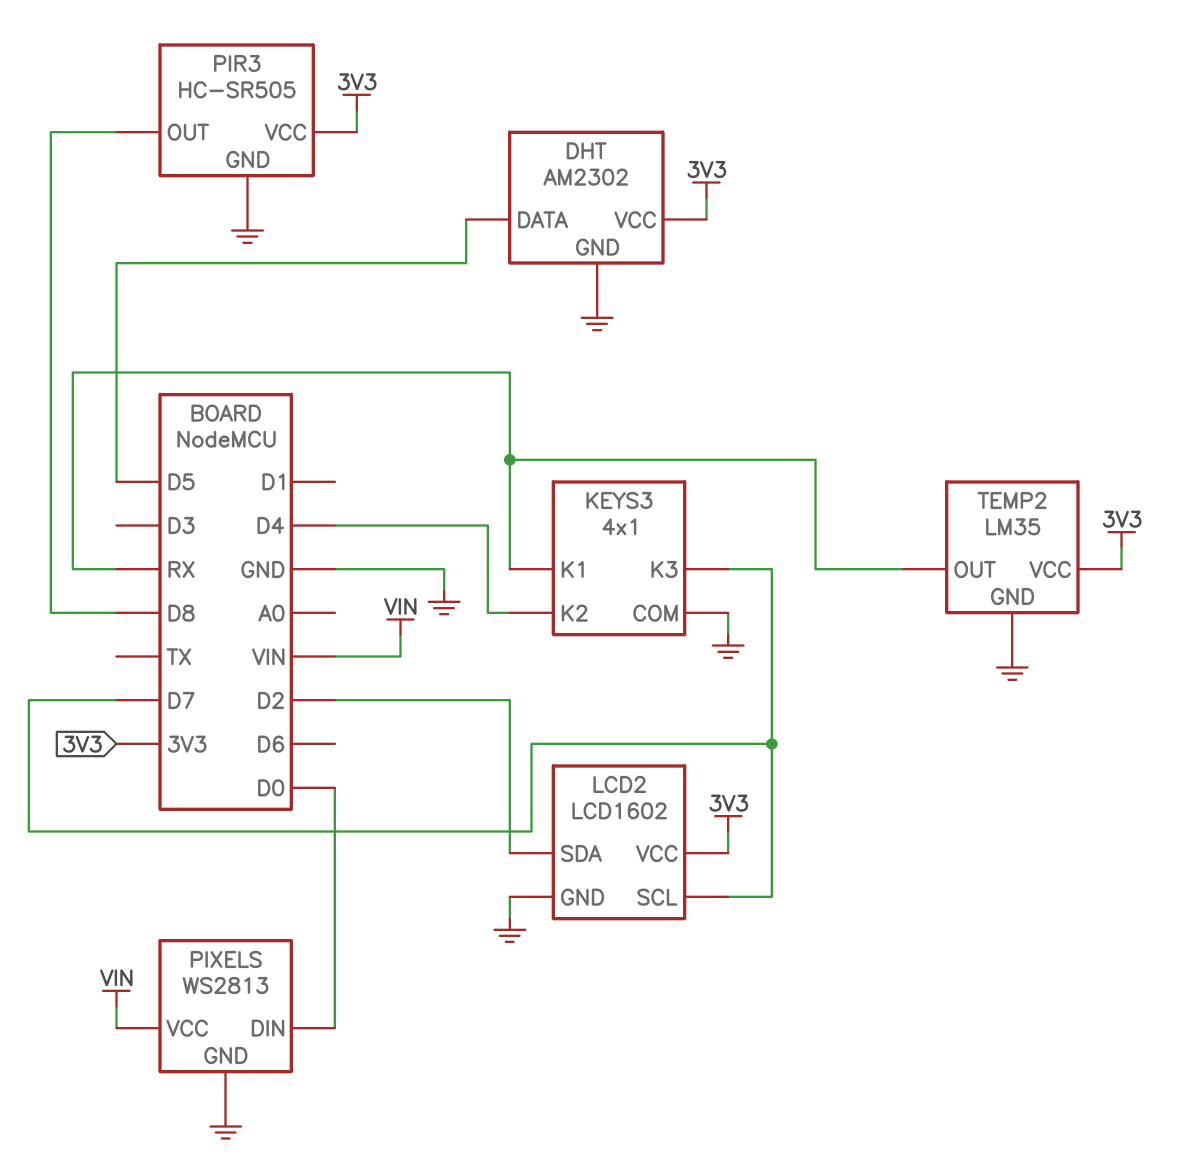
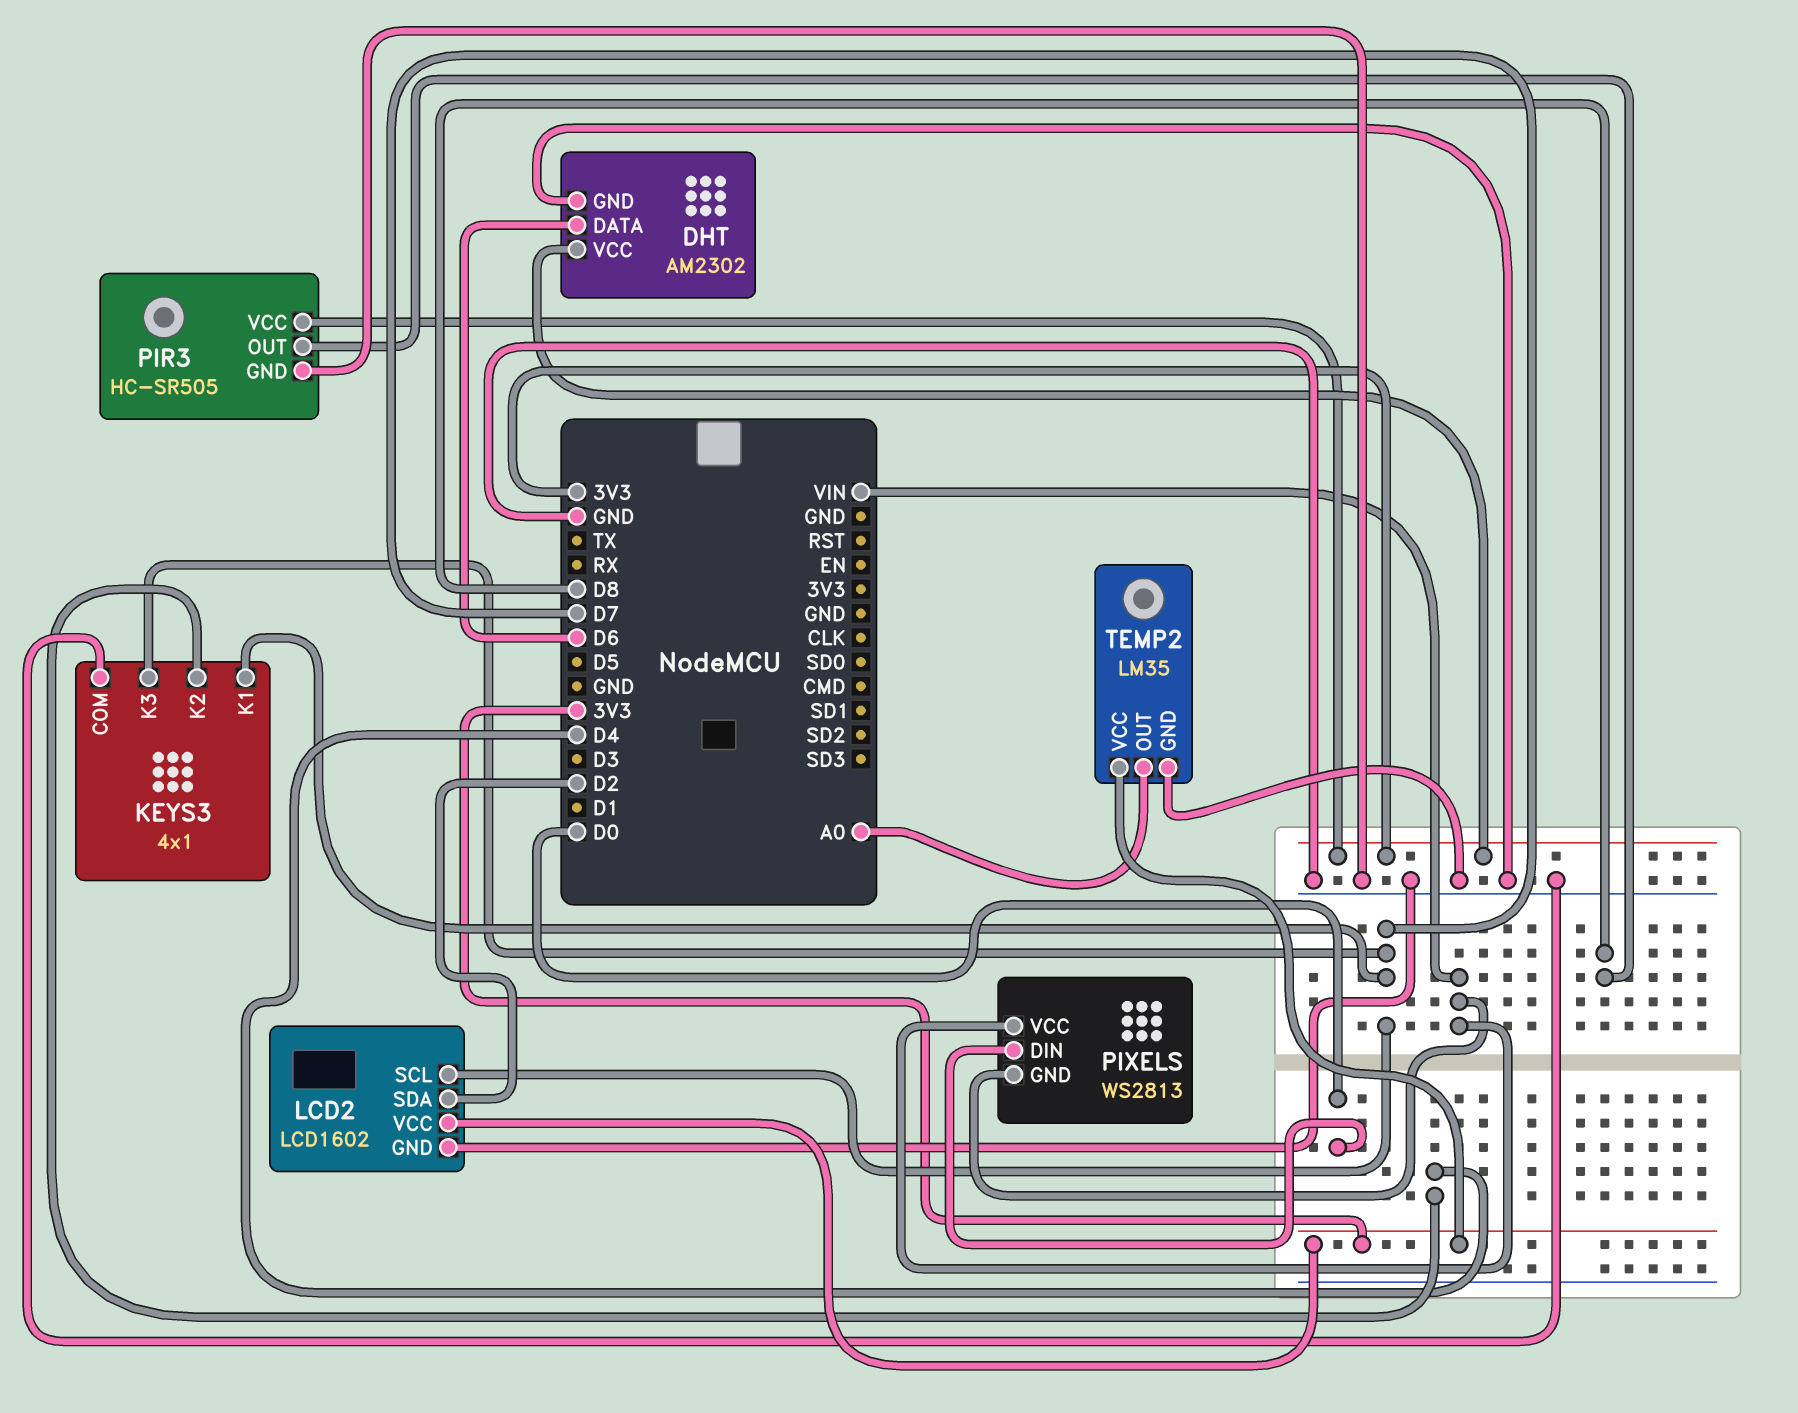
DHT pin DATA: D5 -> D6
KEYS3 pin K1: RX -> D7
PIXELS pin GND: GND -> VIN
TEMP2 pin OUT: RX -> A0

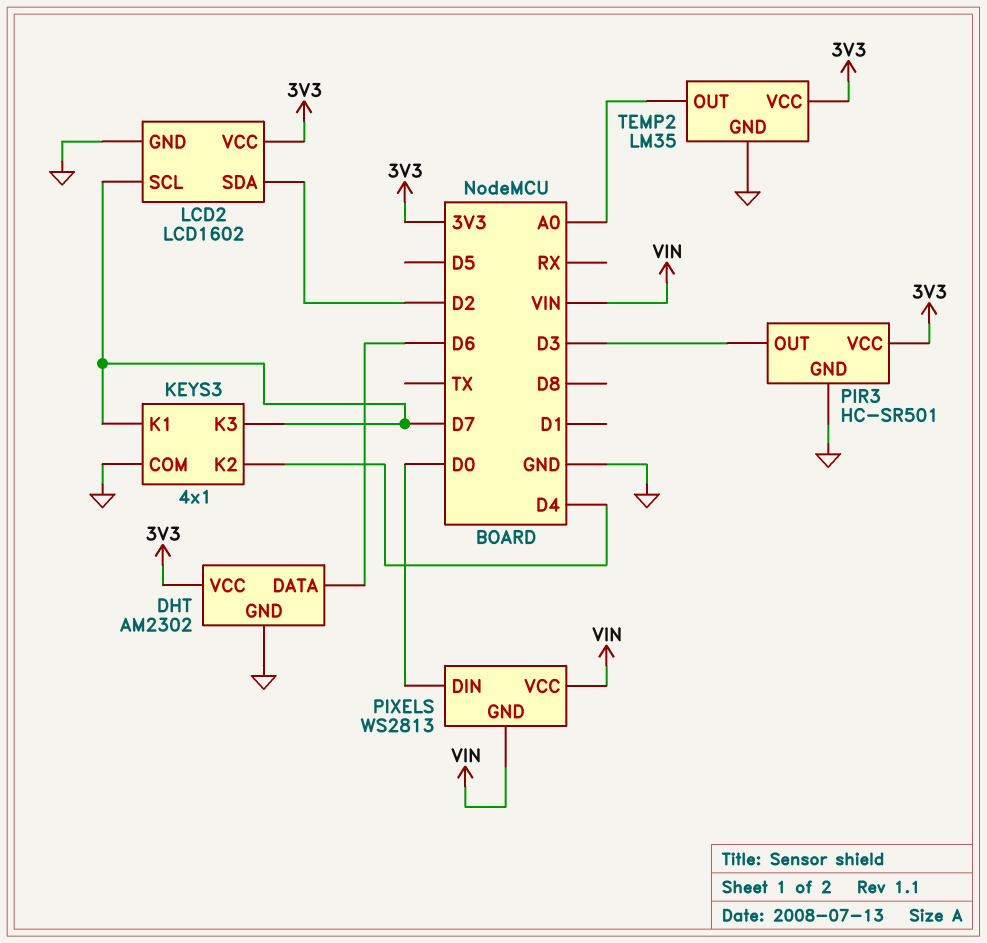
PIR3: HC-SR505 -> HC-SR501
PIR3 pin OUT: D8 -> D3

